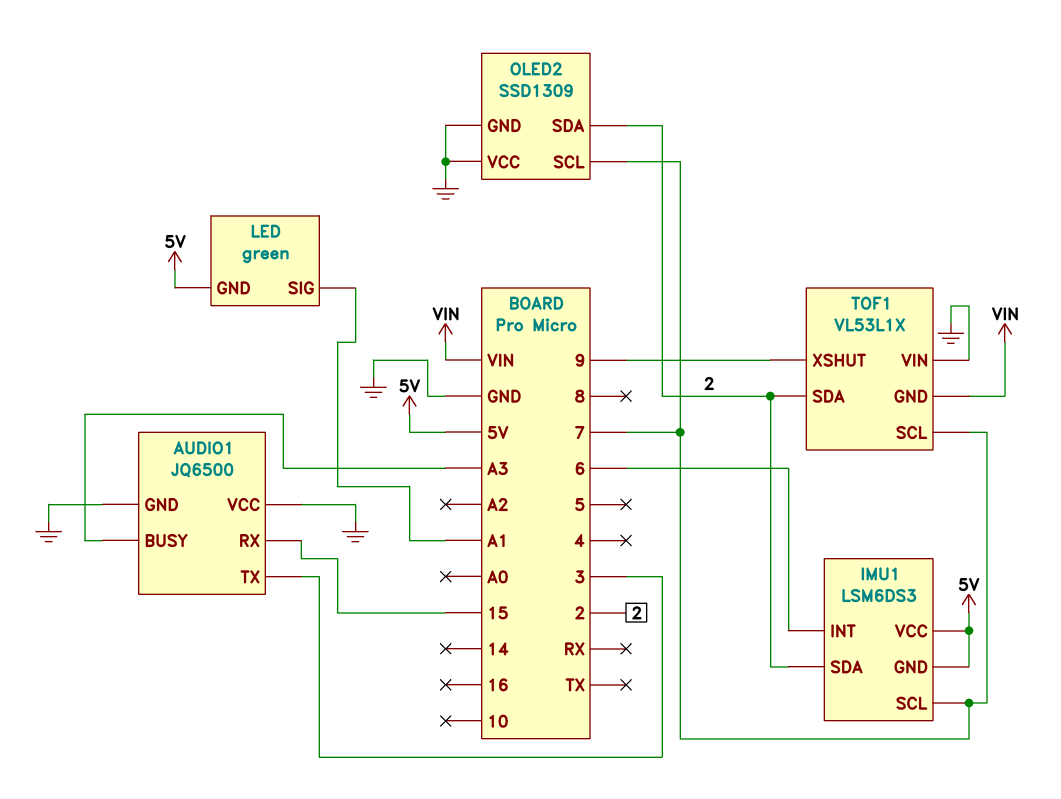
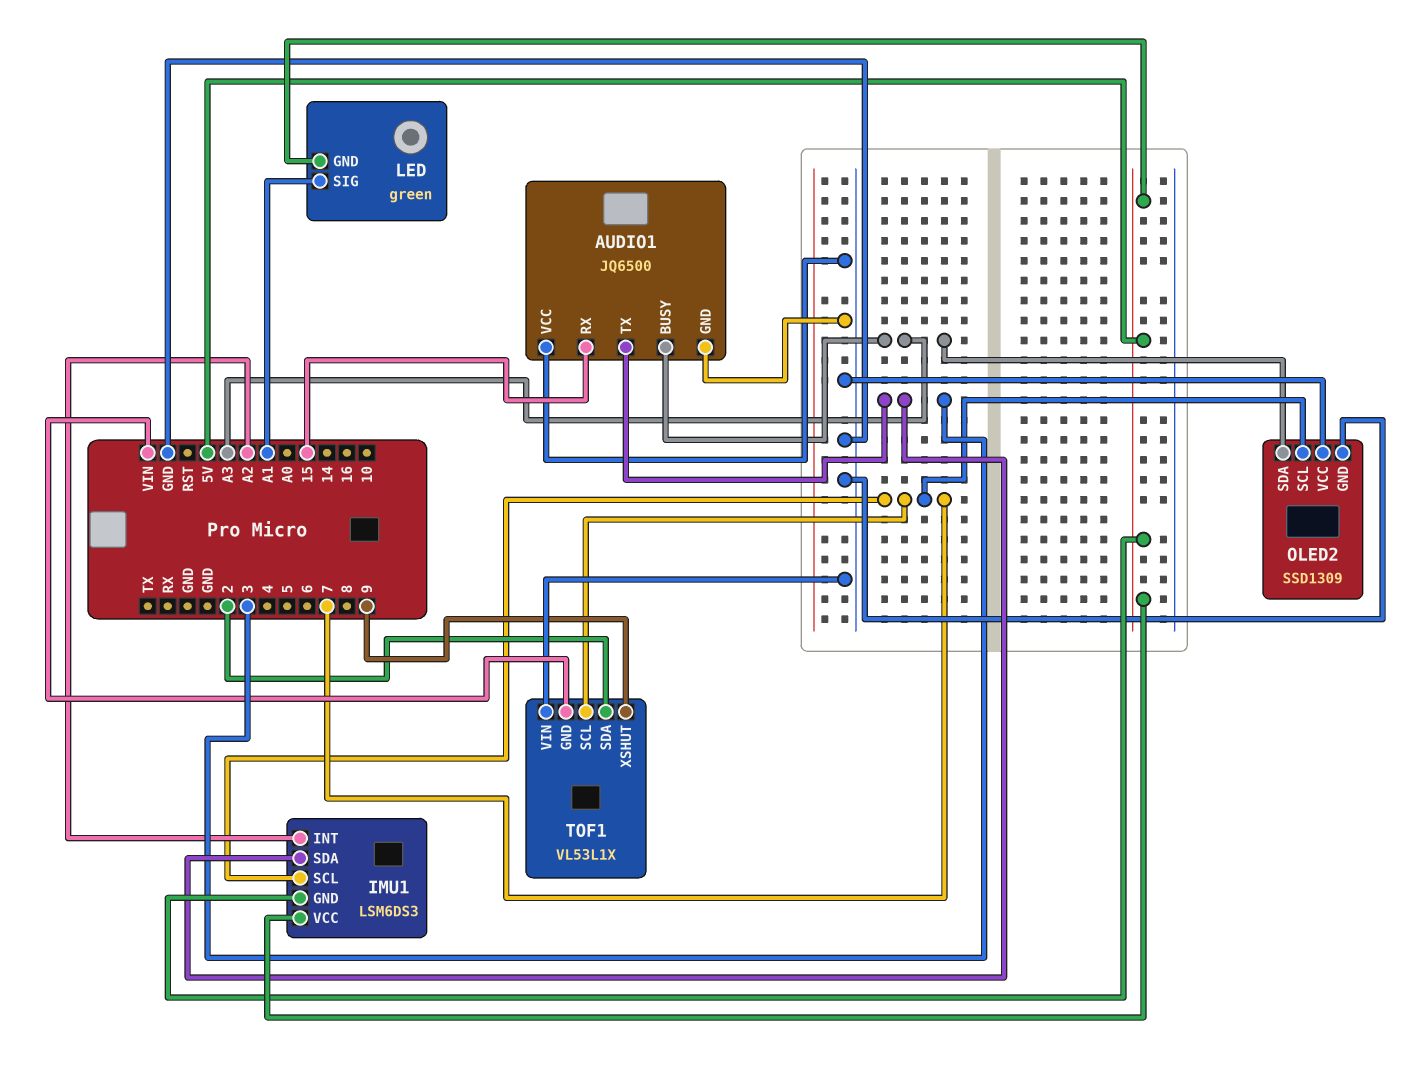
IMU1 pin INT: 6 -> A2
IMU1 pin SDA: 2 -> 3
OLED2 pin SDA: 2 -> A3

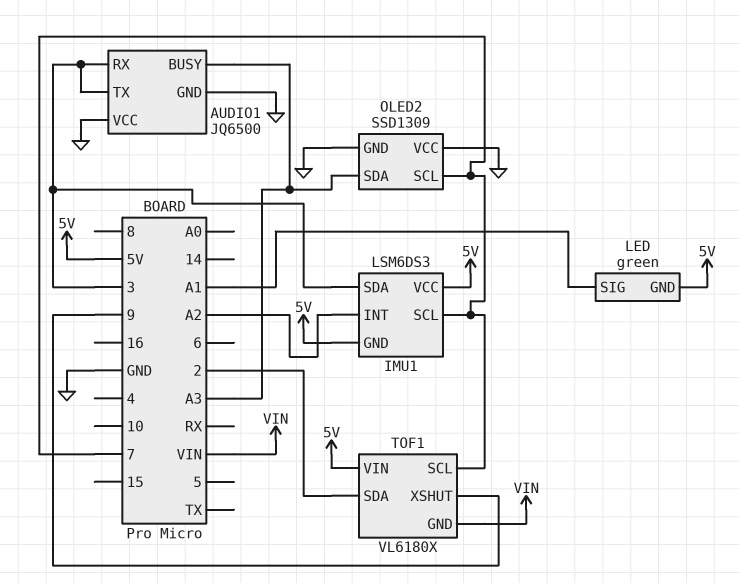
AUDIO1 pin RX: 15 -> 3
TOF1: VL53L1X -> VL6180X
TOF1 pin VIN: GND -> 5V

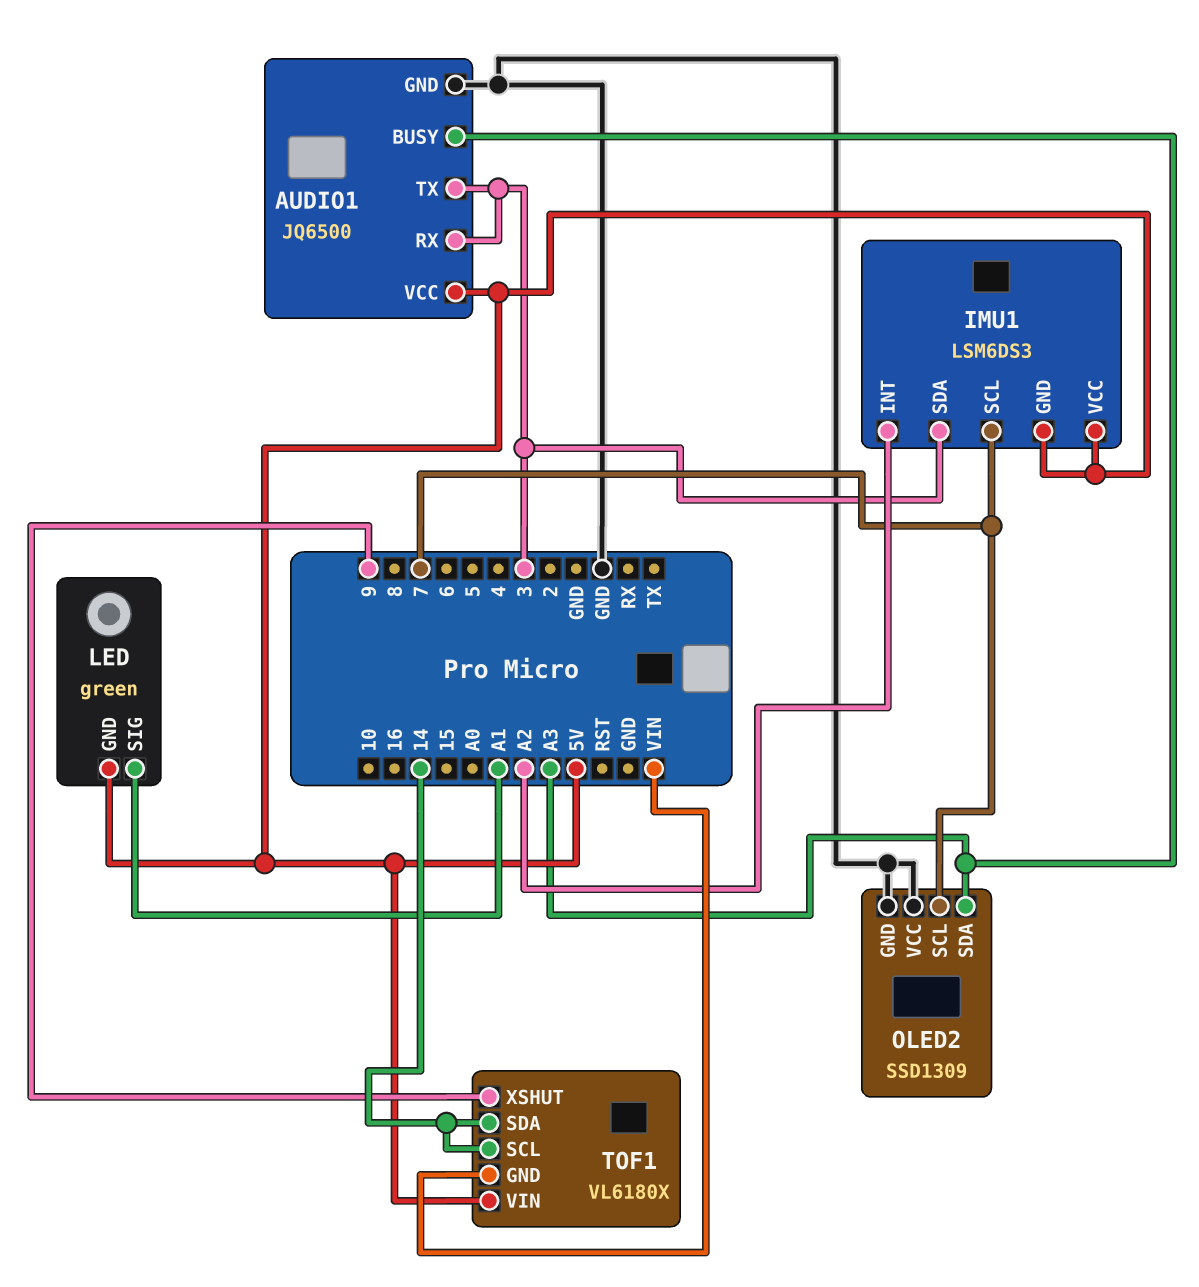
AUDIO1 pin VCC: GND -> 5V
TOF1 pin SCL: 7 -> 14
TOF1 pin SDA: 2 -> 14

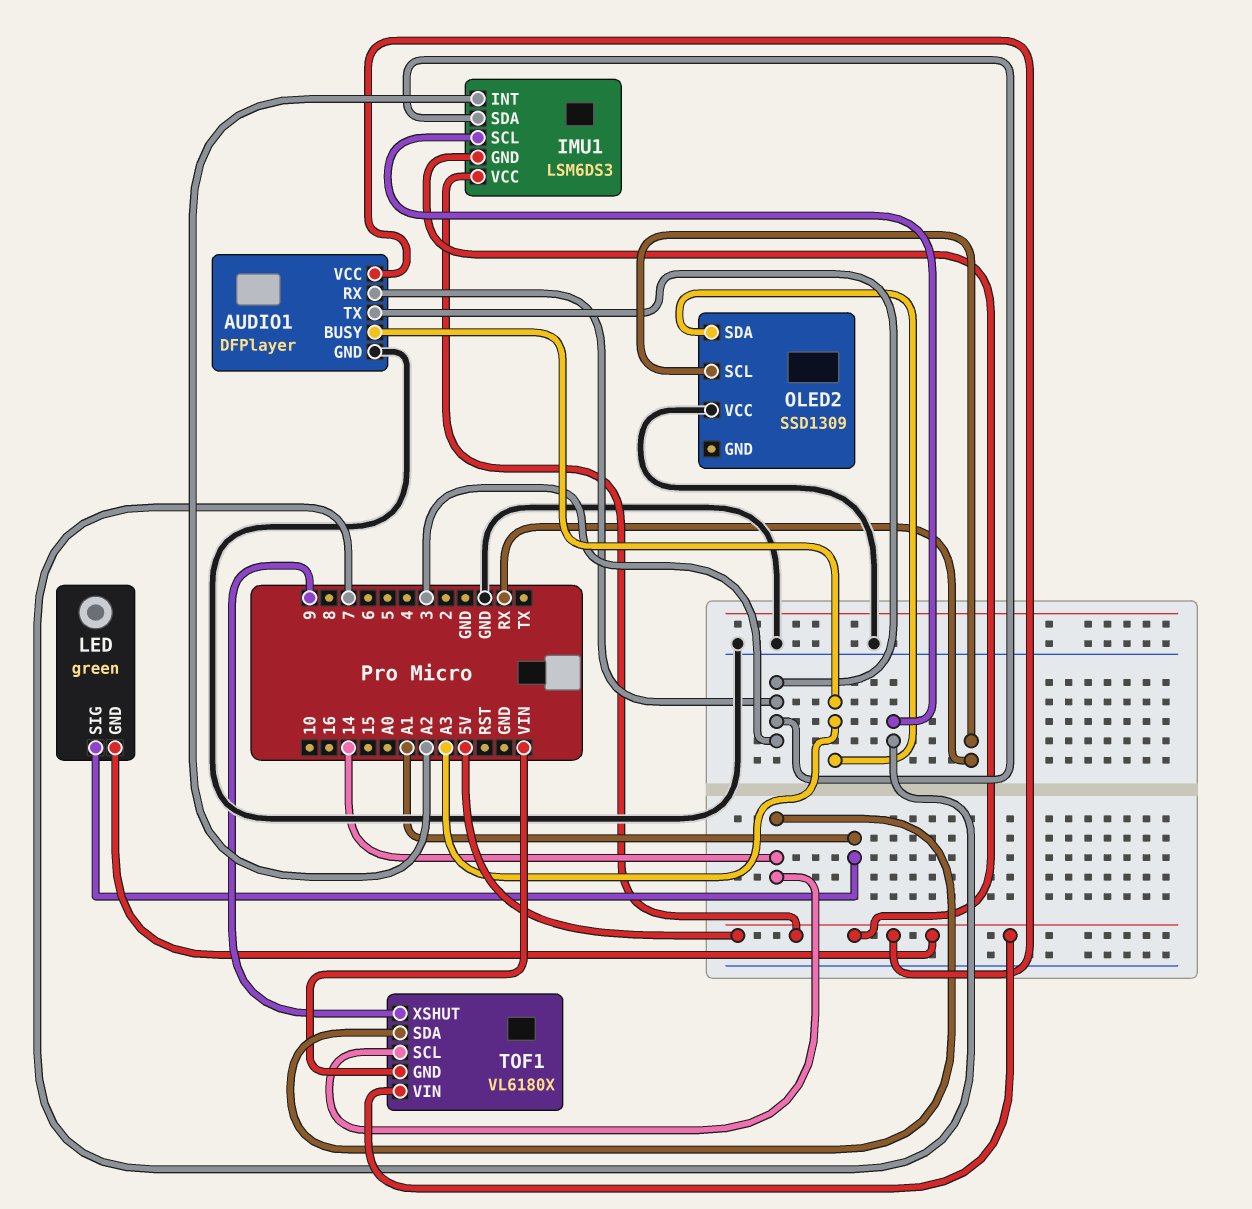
AUDIO1: JQ6500 -> DFPlayer
OLED2 pin GND: GND -> none
OLED2 pin SCL: 7 -> RX

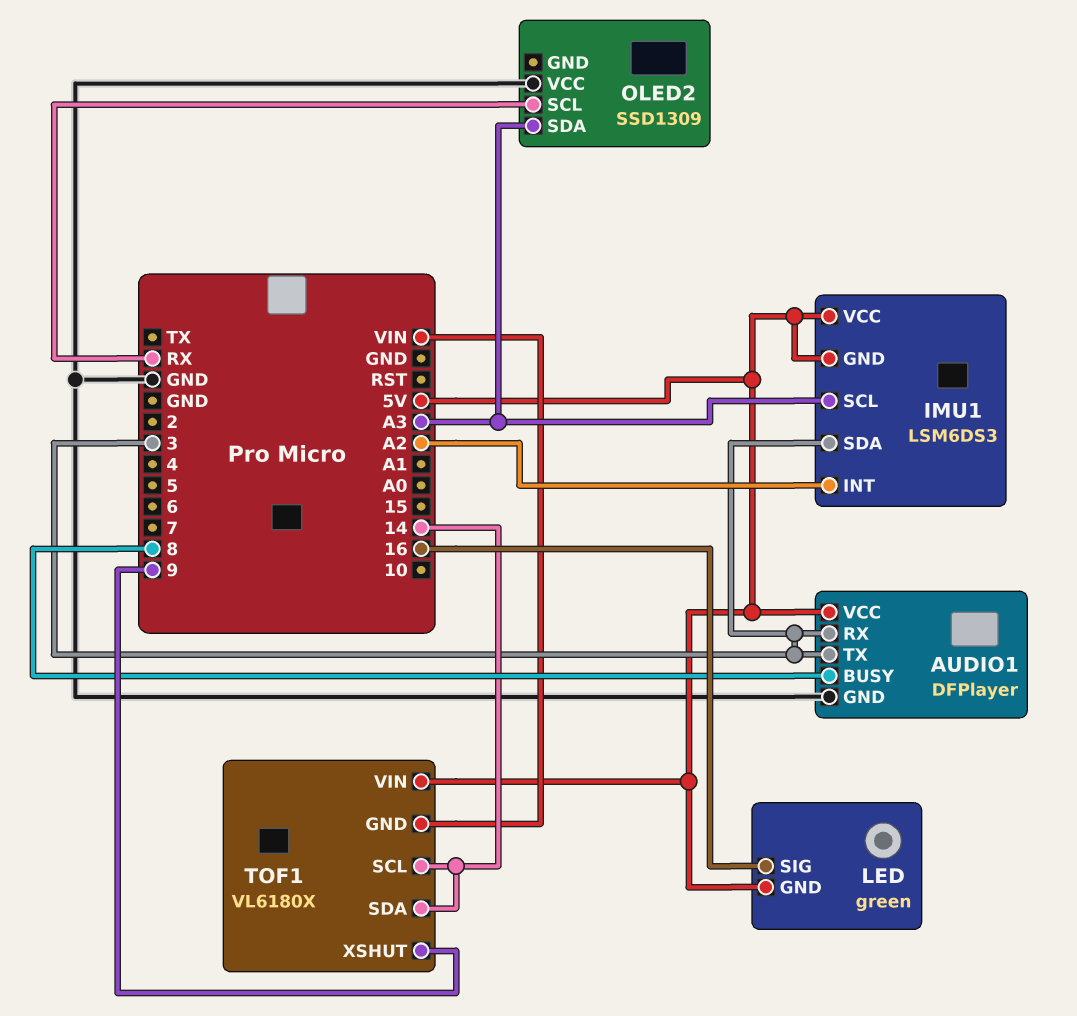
AUDIO1 pin BUSY: A3 -> 8
IMU1 pin SCL: 7 -> A3
LED pin SIG: A1 -> 16

